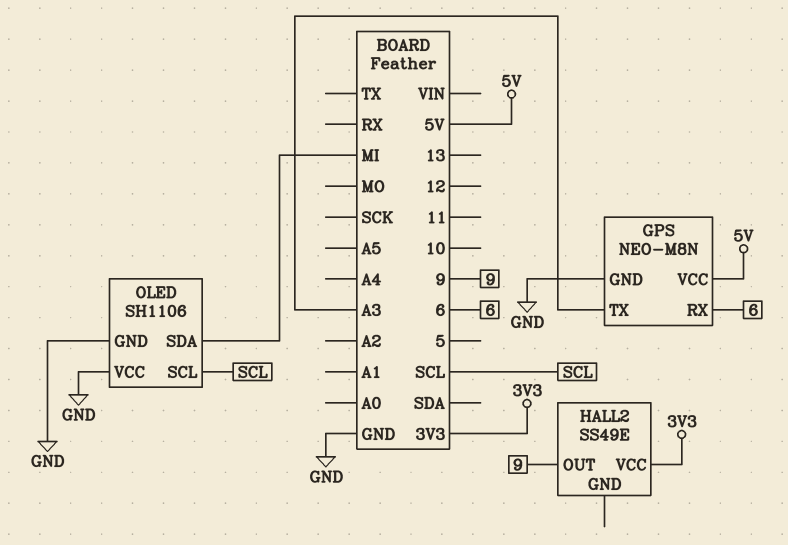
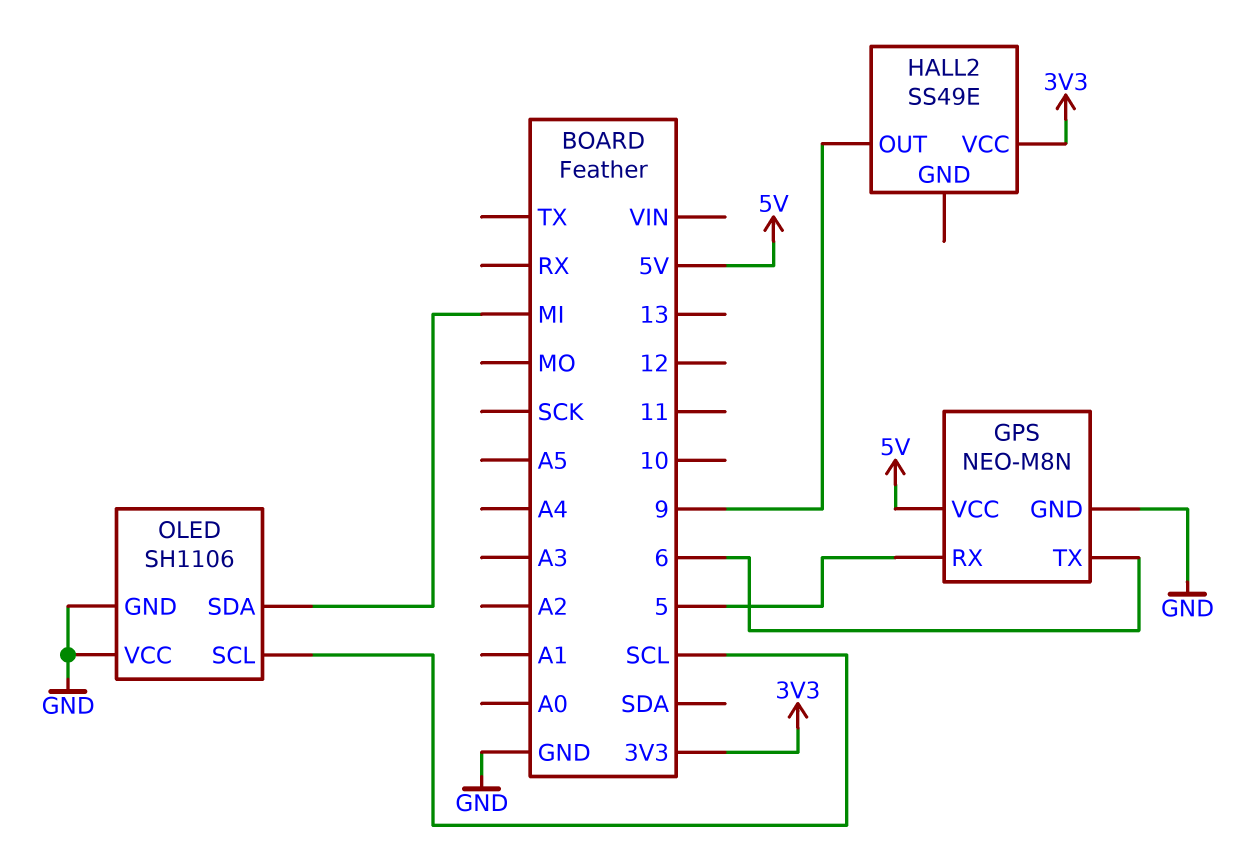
GPS pin RX: 6 -> 5
GPS pin TX: A3 -> 6

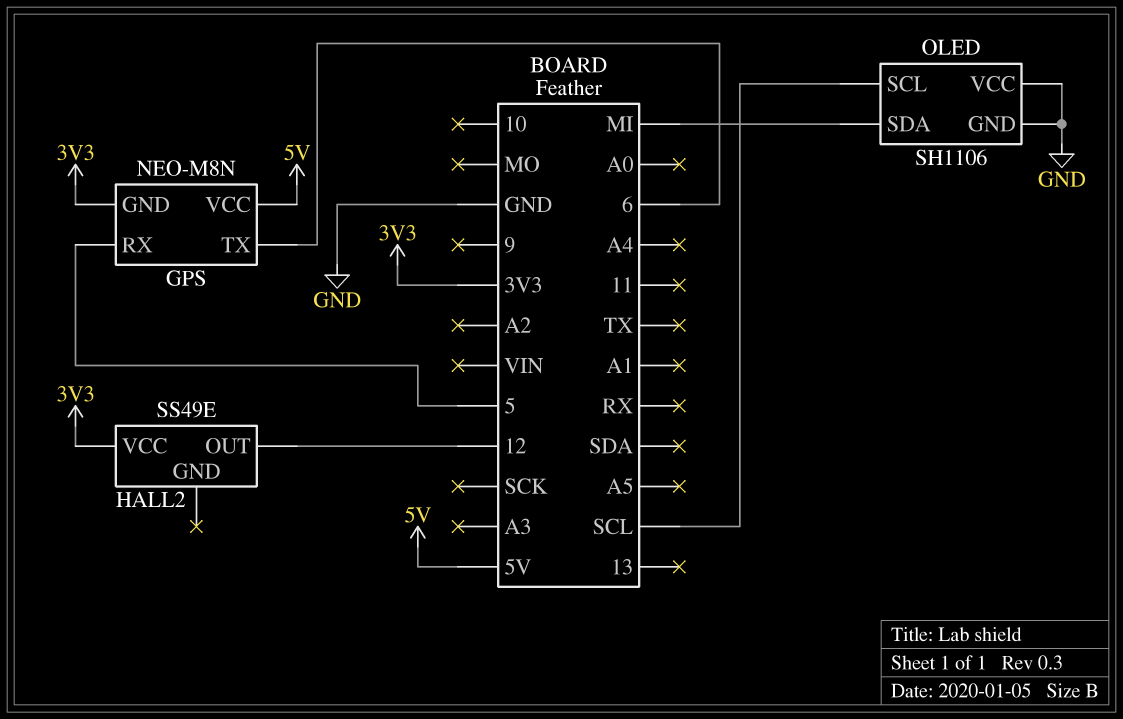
GPS pin GND: GND -> 3V3
HALL2 pin OUT: 9 -> 12

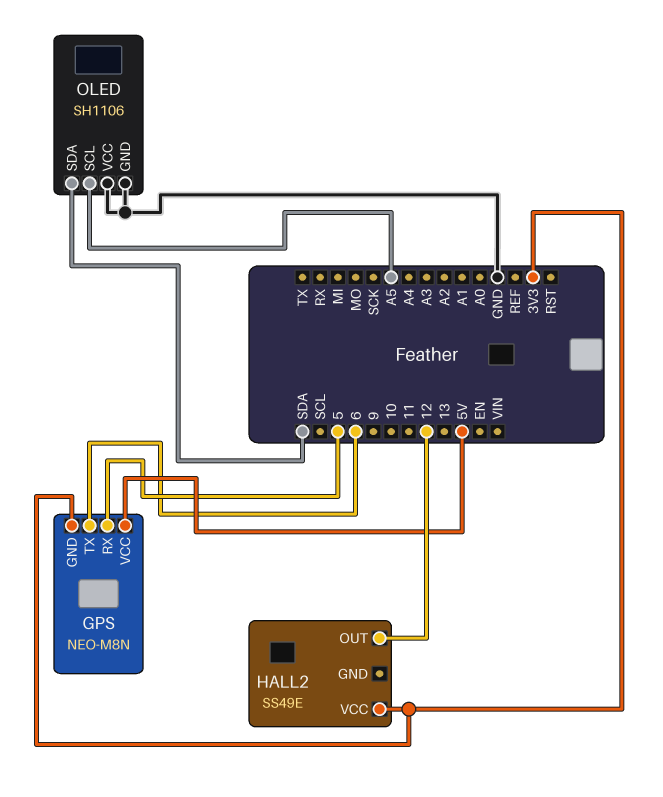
OLED pin SCL: SCL -> A5
OLED pin SDA: MI -> SDA

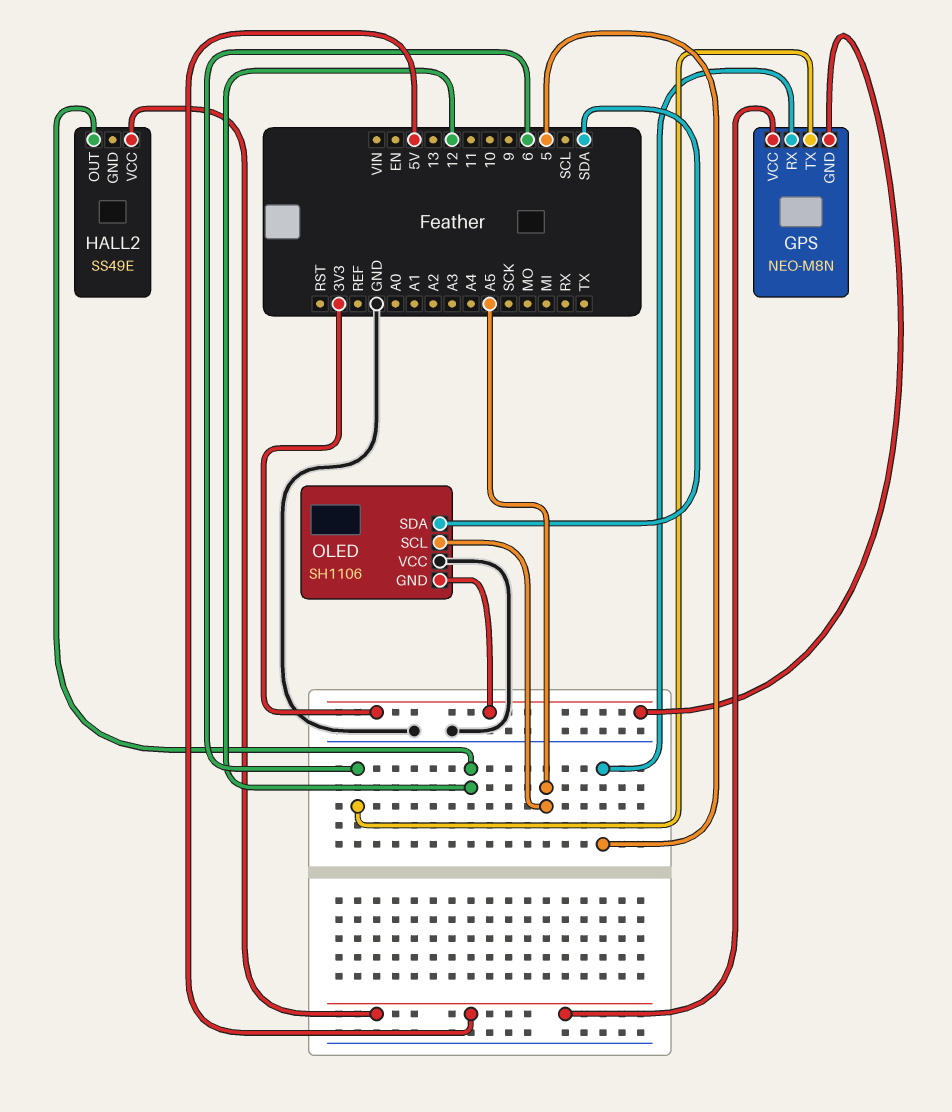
HALL2 pin VCC: 3V3 -> 5V
OLED pin GND: GND -> 3V3

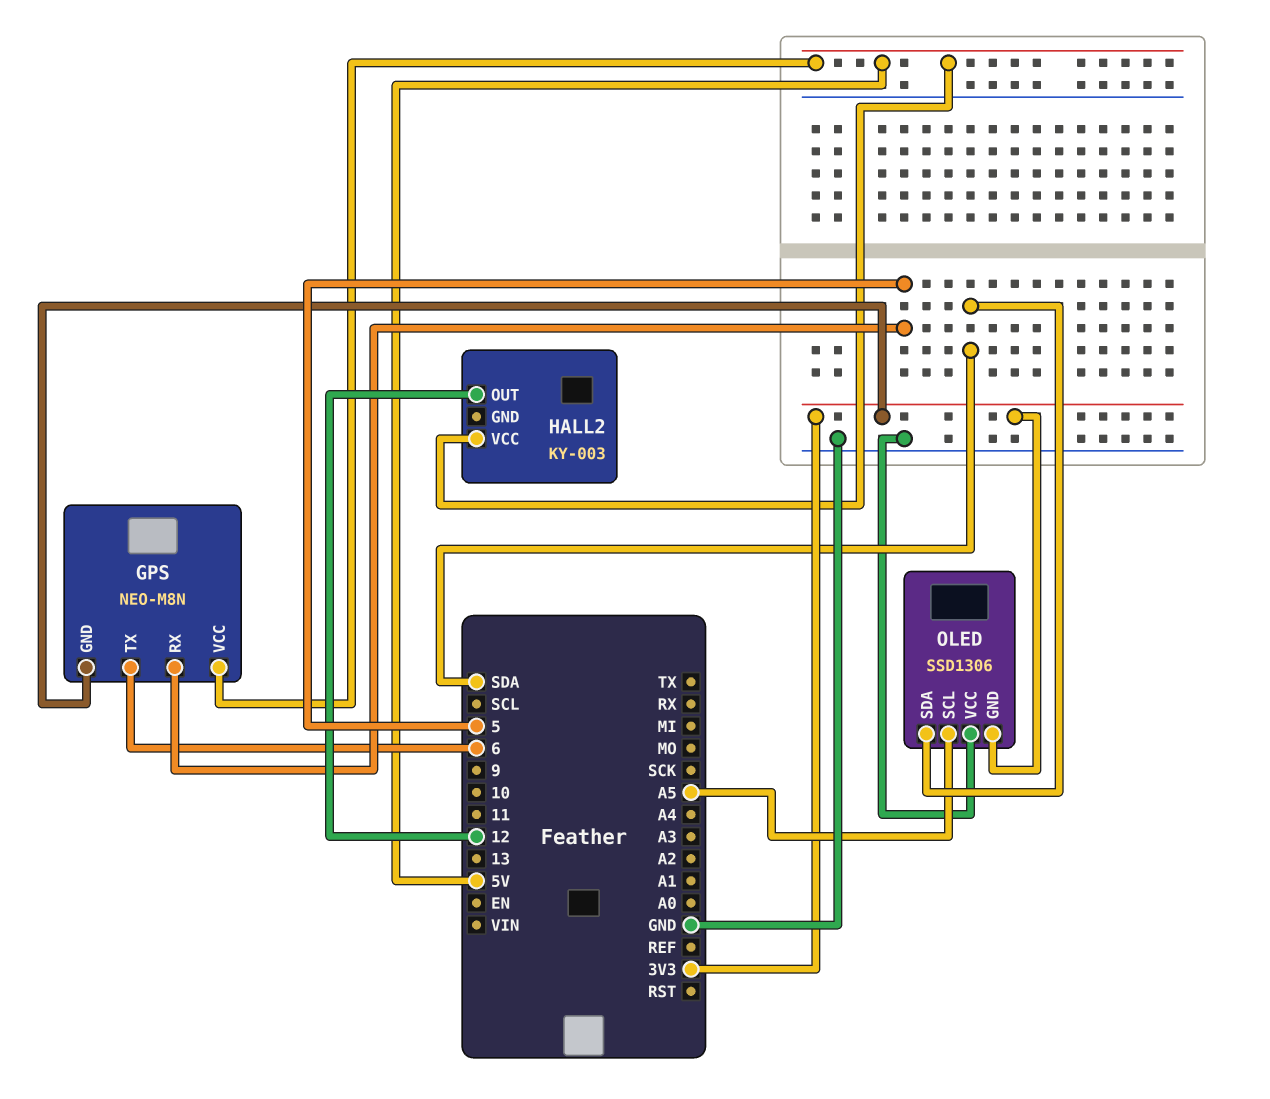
HALL2: SS49E -> KY-003
OLED: SH1106 -> SSD1306

